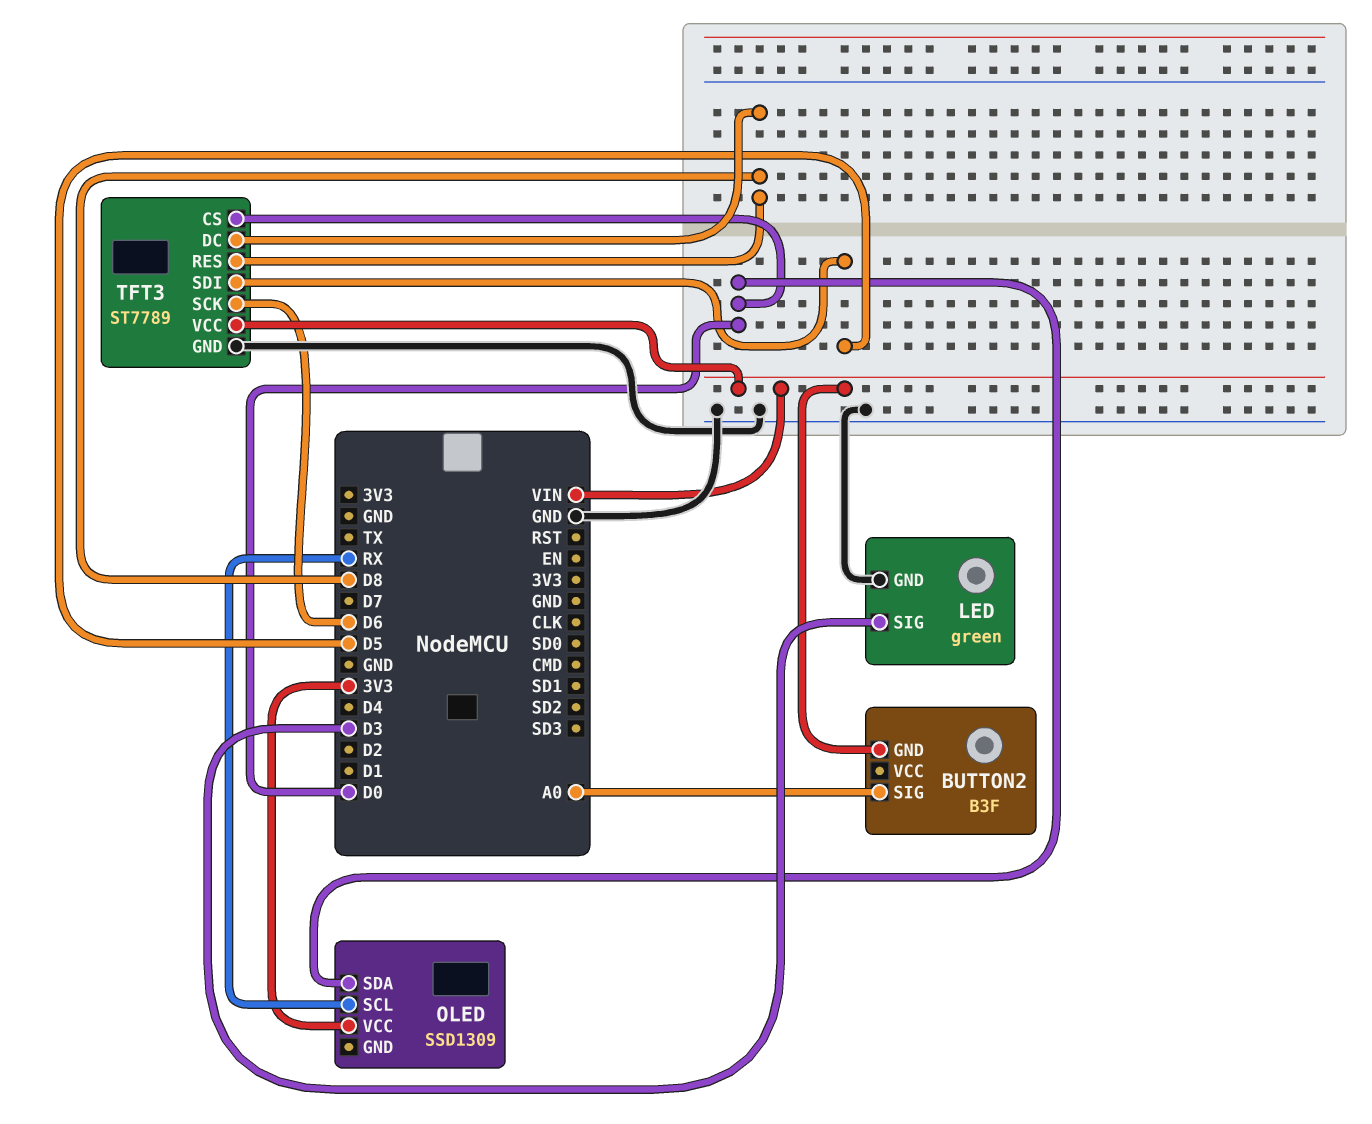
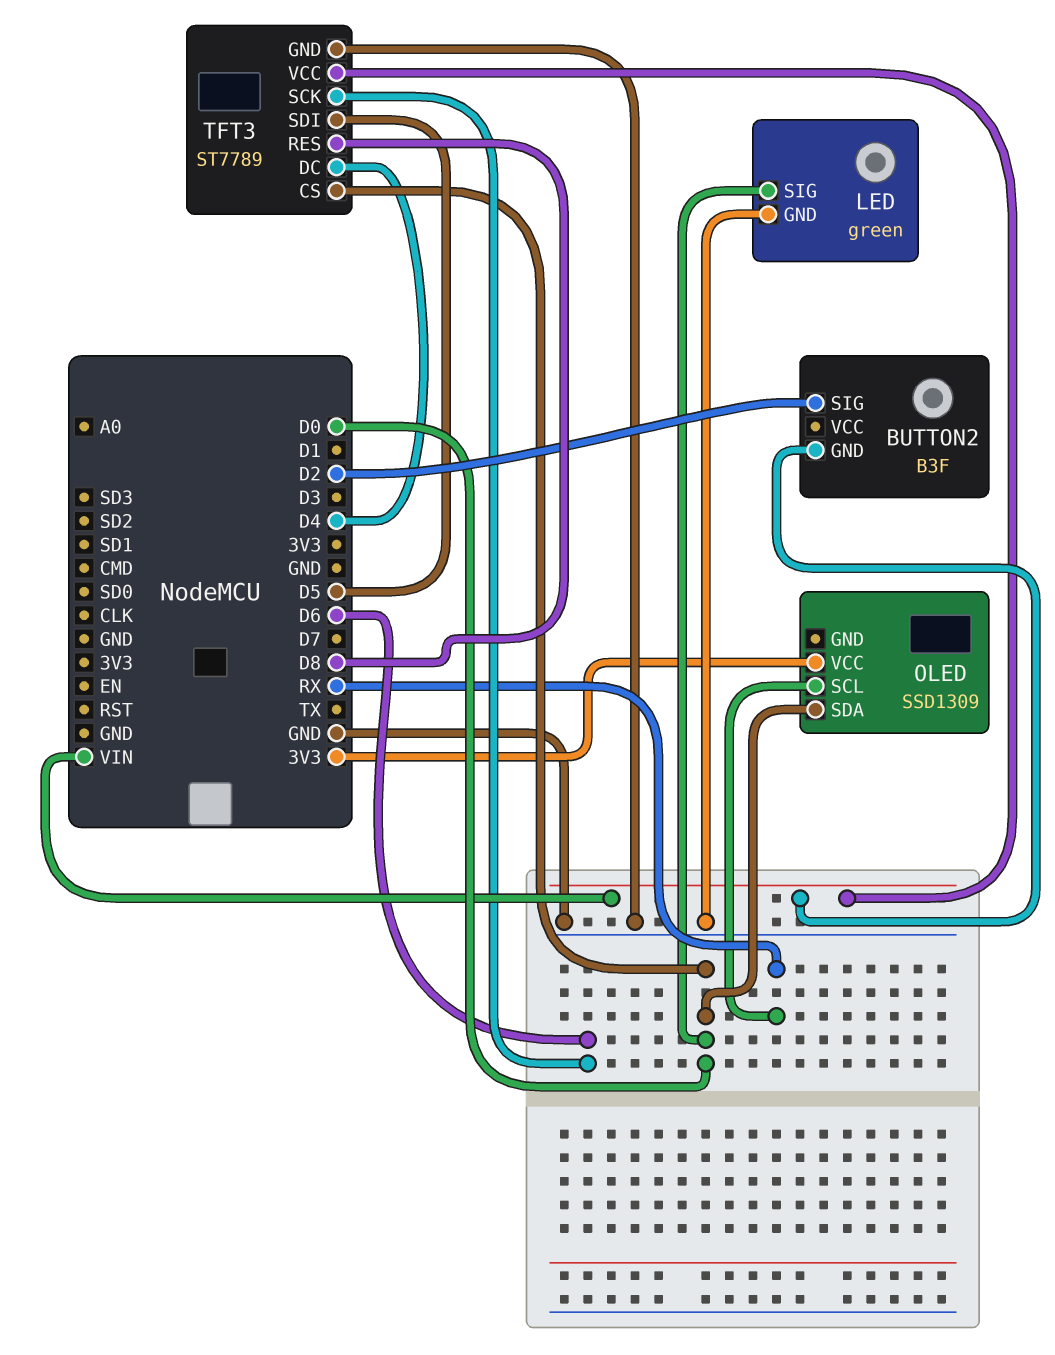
BUTTON2 pin SIG: A0 -> D2
LED pin SIG: D3 -> D0
TFT3 pin DC: D8 -> D4

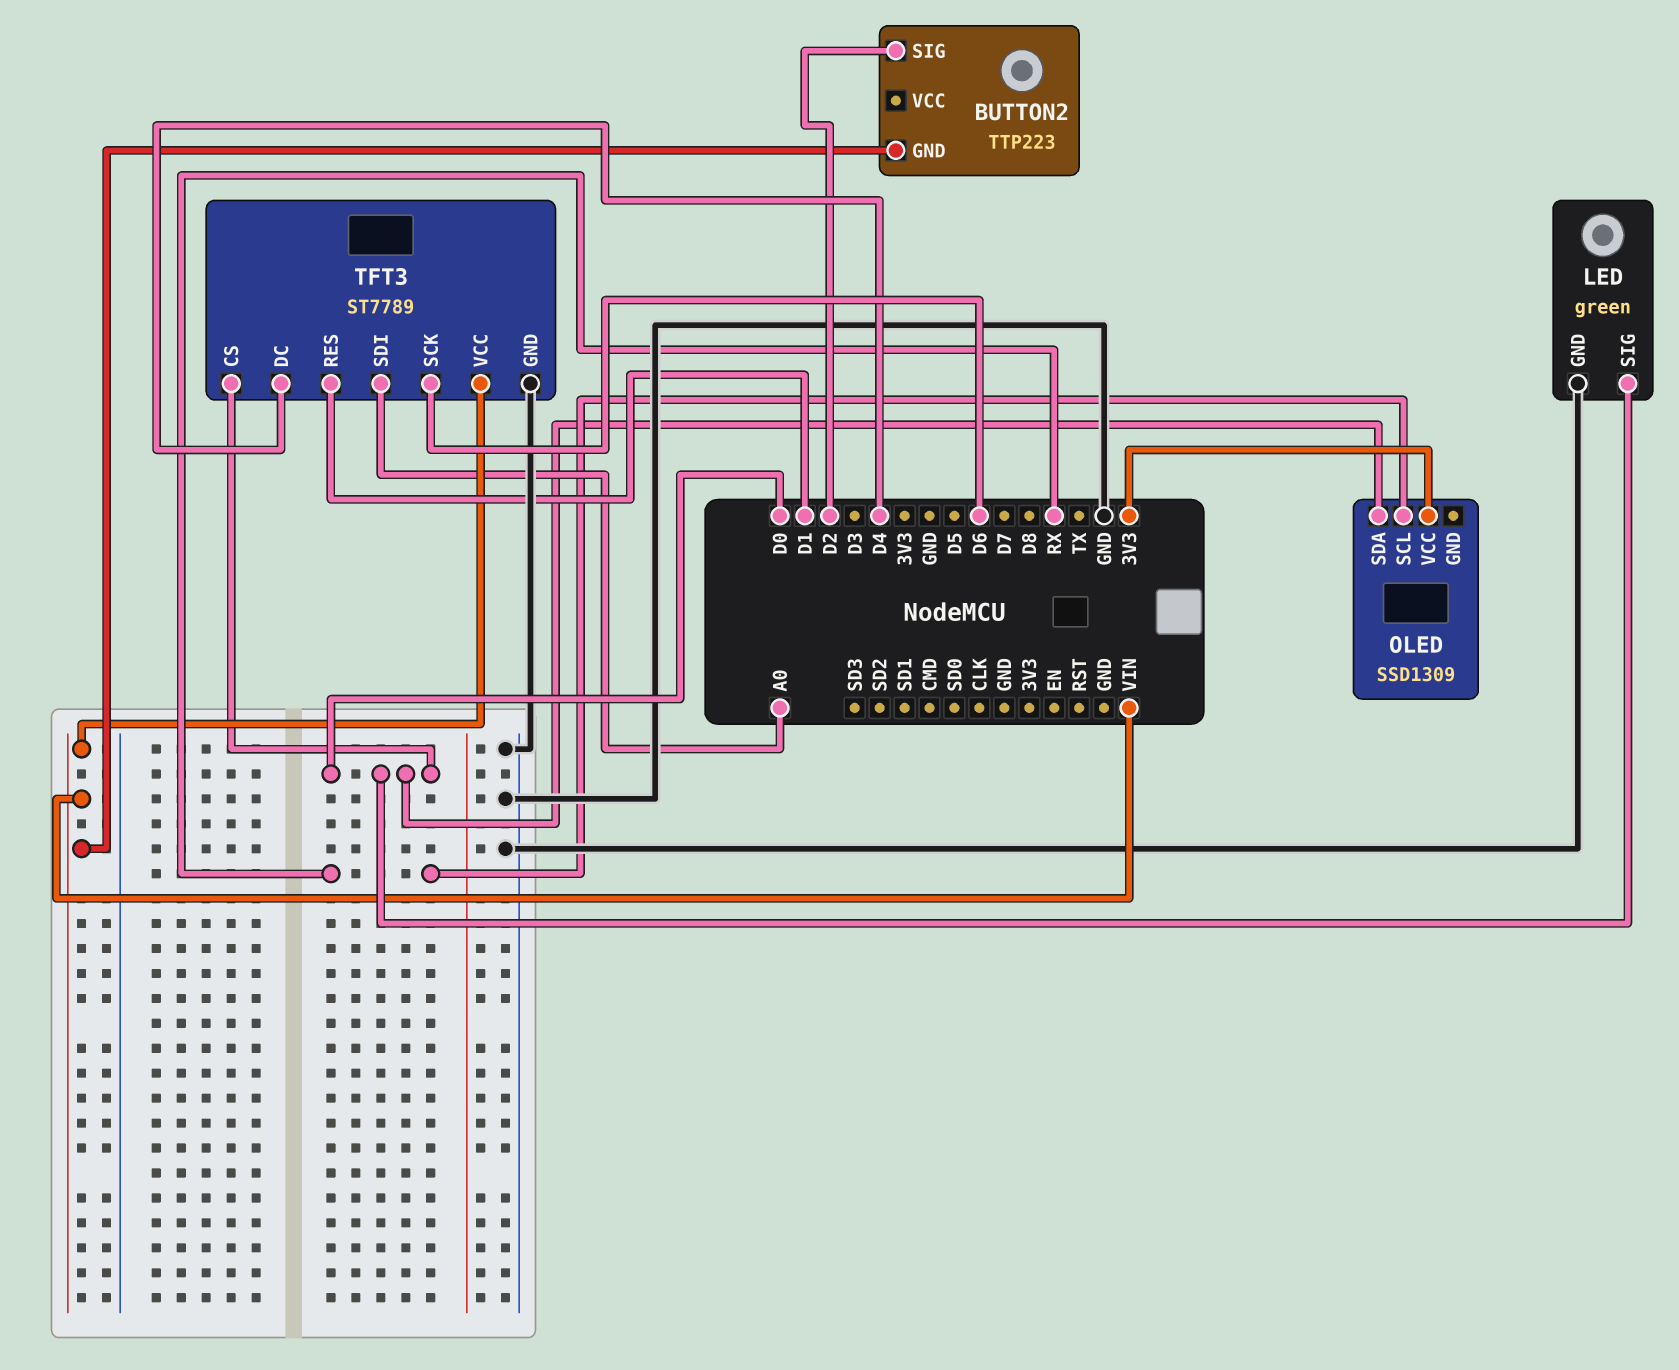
BUTTON2: B3F -> TTP223
TFT3 pin RES: D8 -> D1
TFT3 pin SDI: D5 -> A0

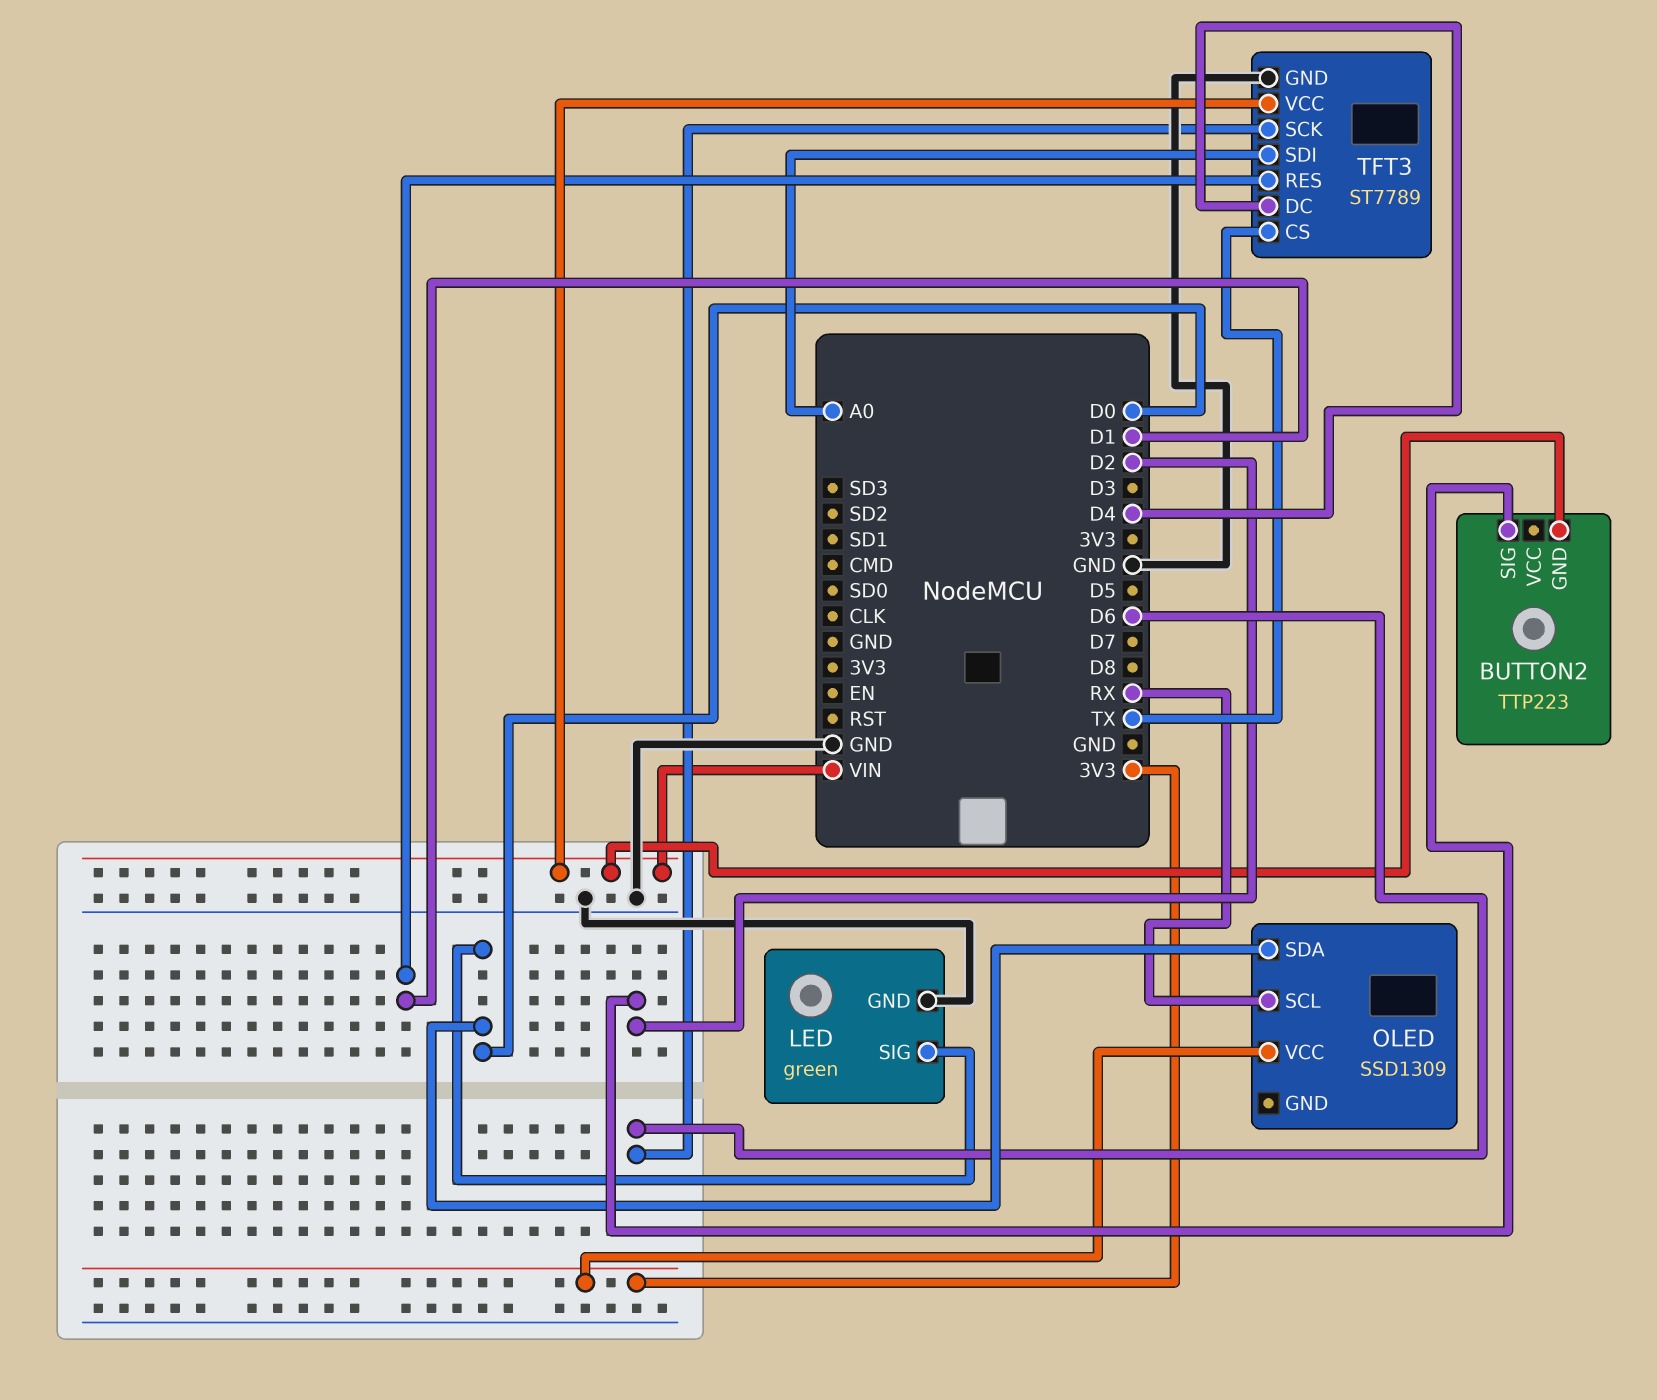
TFT3 pin CS: D0 -> TX

